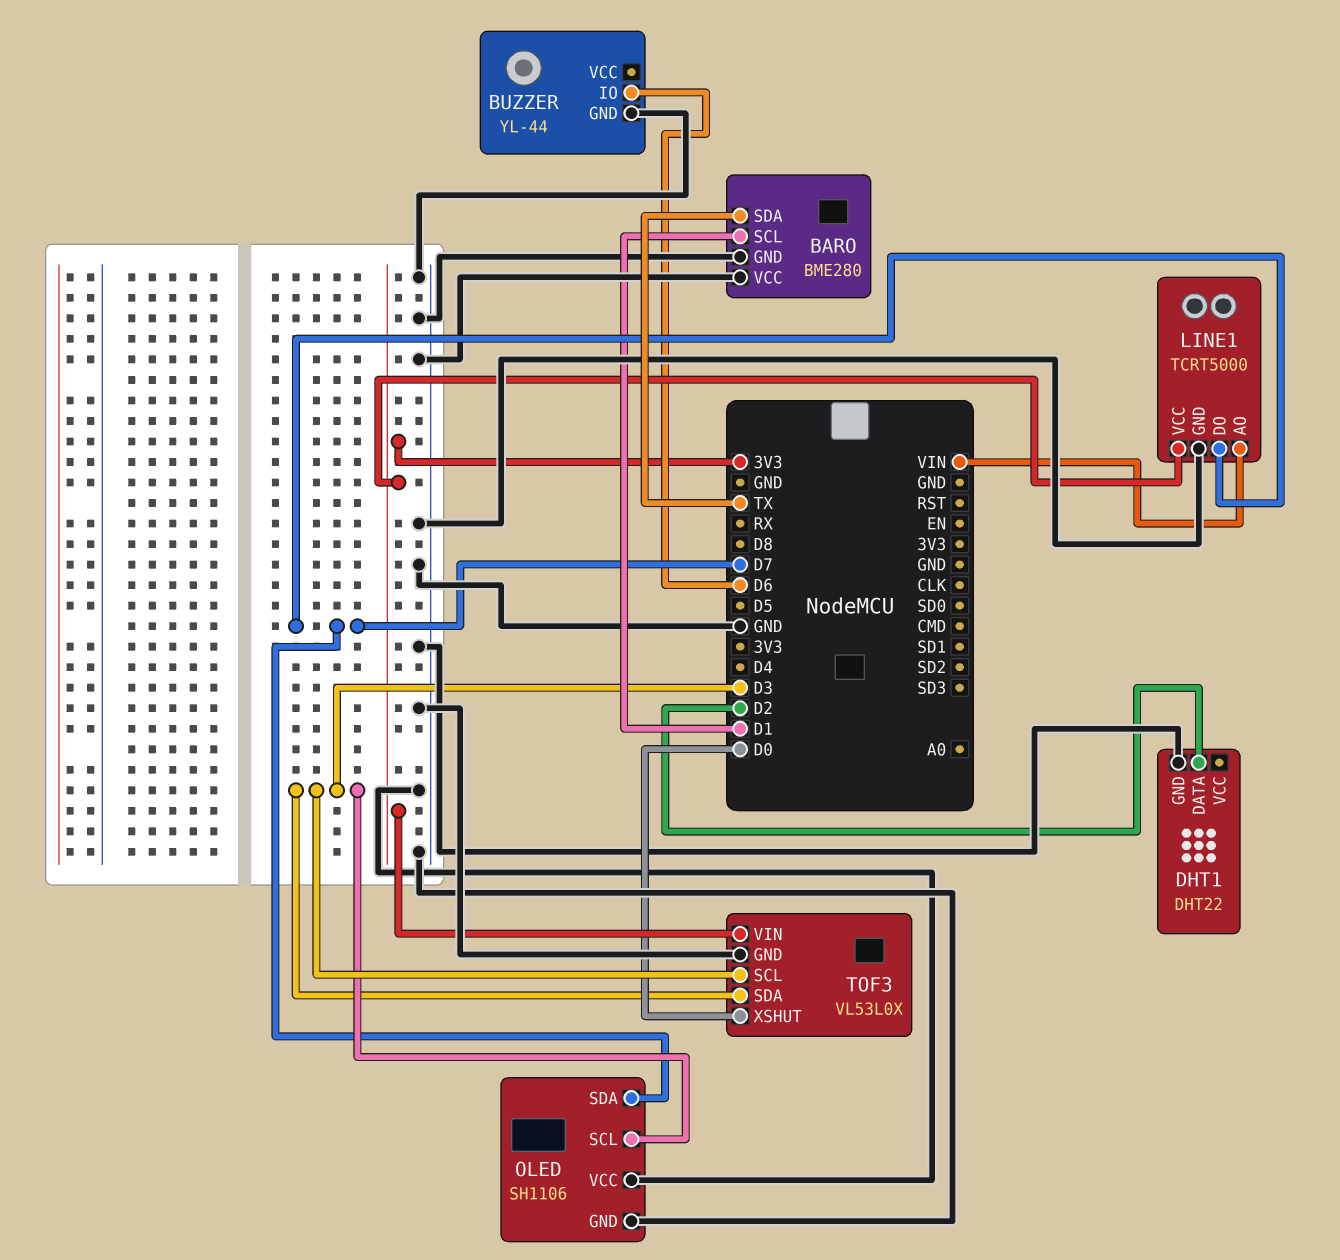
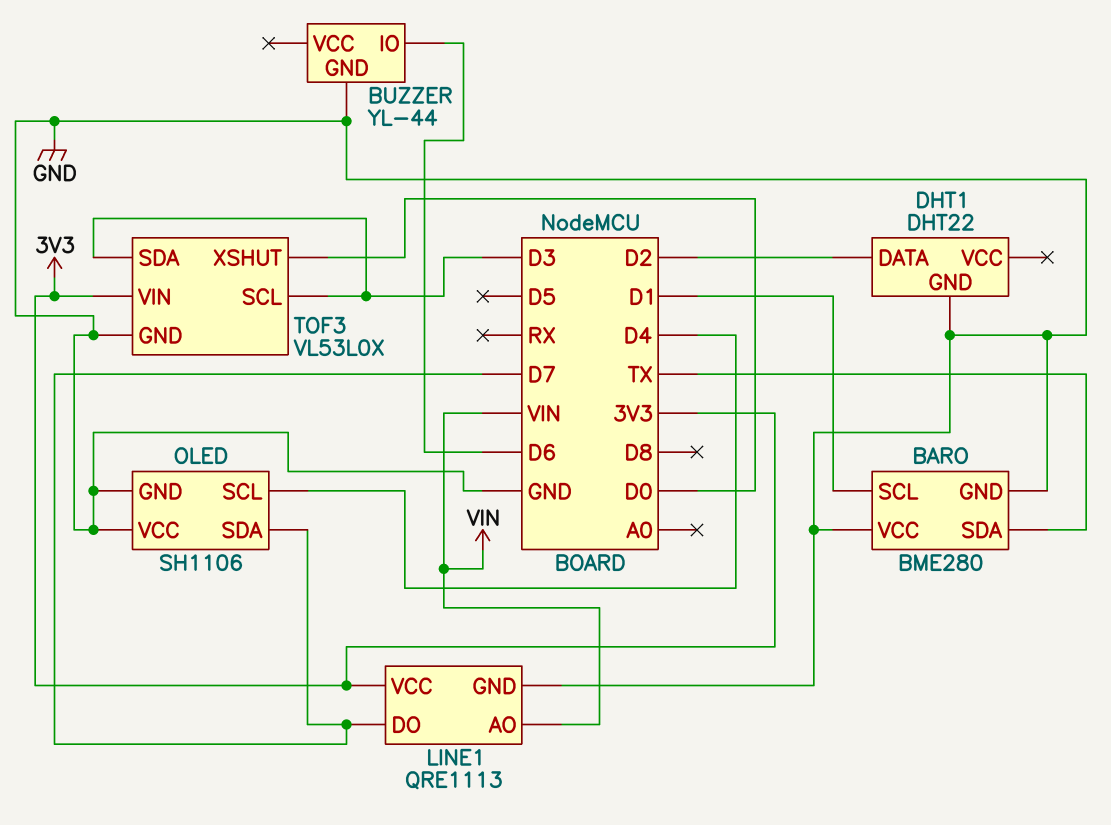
LINE1: TCRT5000 -> QRE1113
OLED pin SCL: D3 -> D4

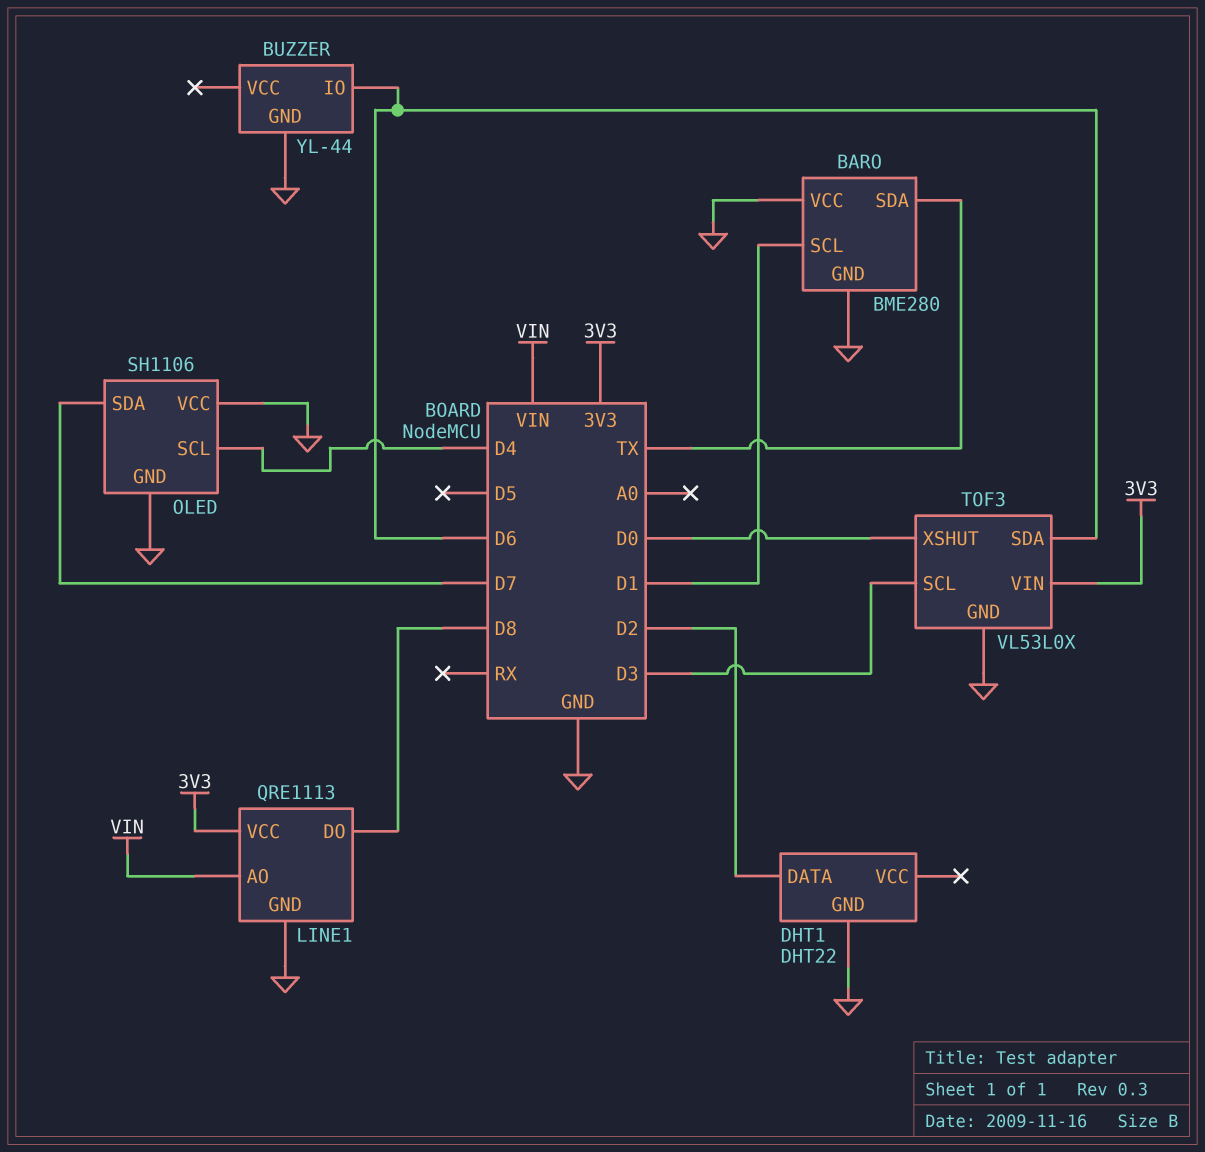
LINE1 pin DO: D7 -> D8
TOF3 pin SDA: D3 -> D6

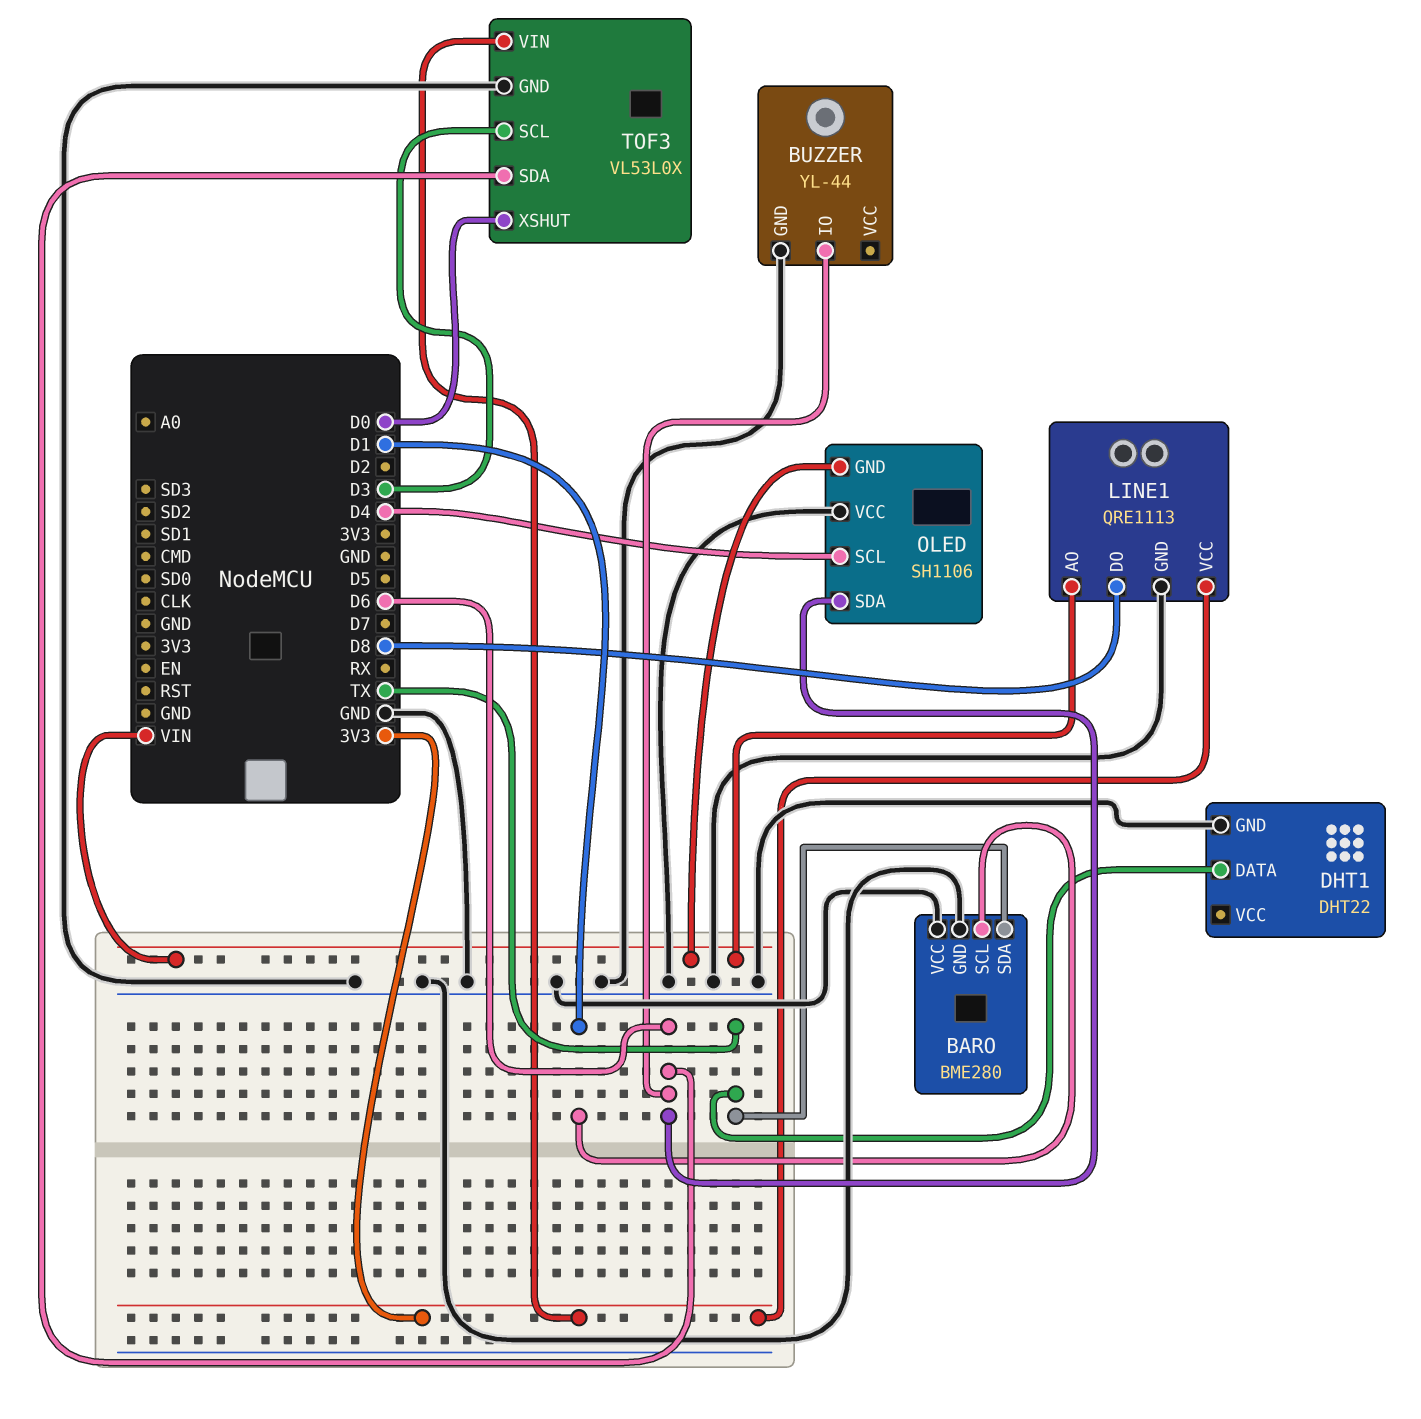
DHT1 pin DATA: D2 -> TX
OLED pin GND: GND -> VIN
OLED pin SDA: D7 -> D6

